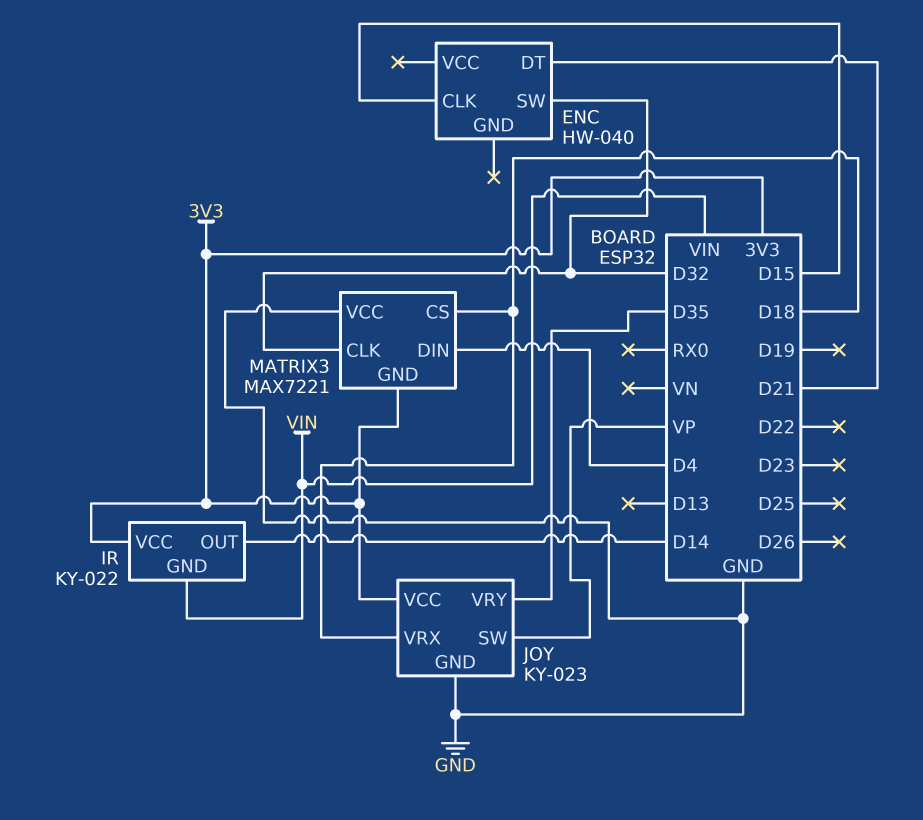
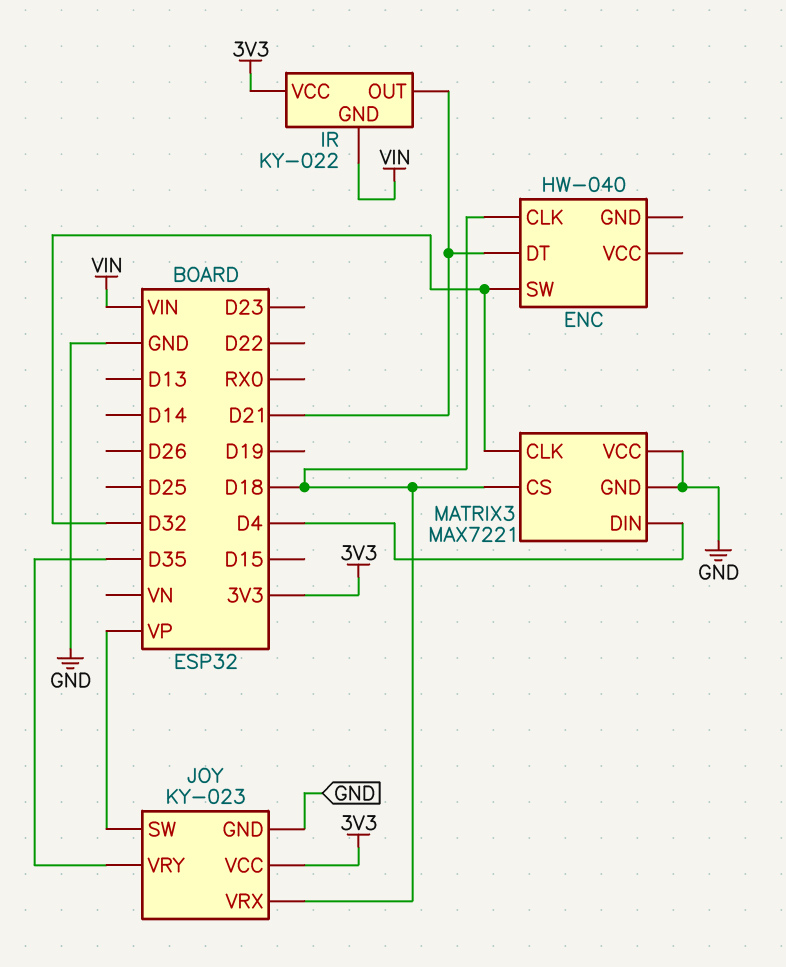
ENC pin CLK: D15 -> D18
IR pin OUT: D14 -> D21
MATRIX3 pin GND: 3V3 -> GND

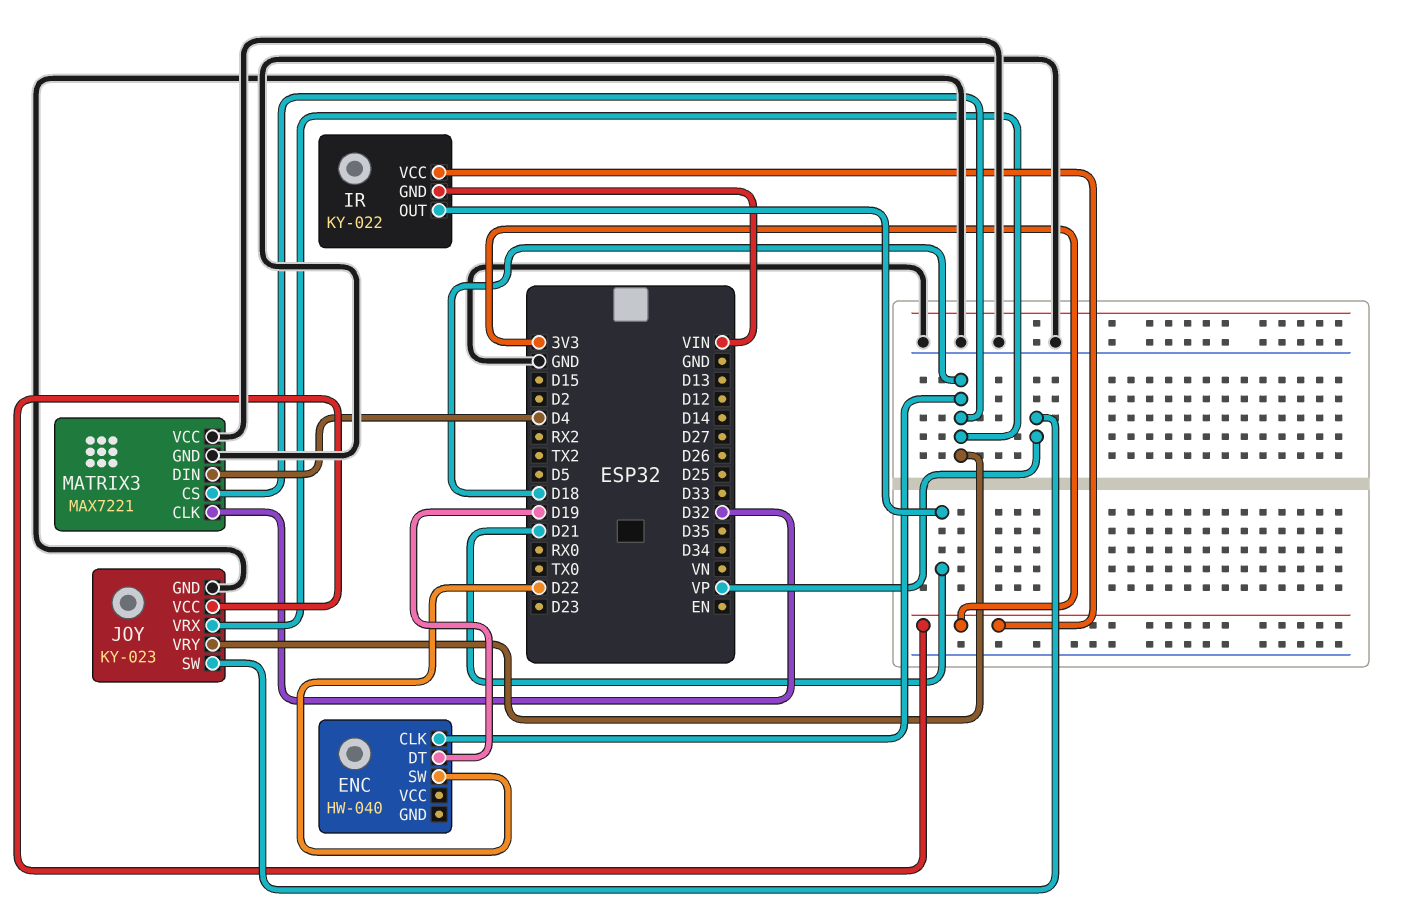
ENC pin DT: D21 -> D19
ENC pin SW: D32 -> D22
JOY pin VRY: D35 -> D18

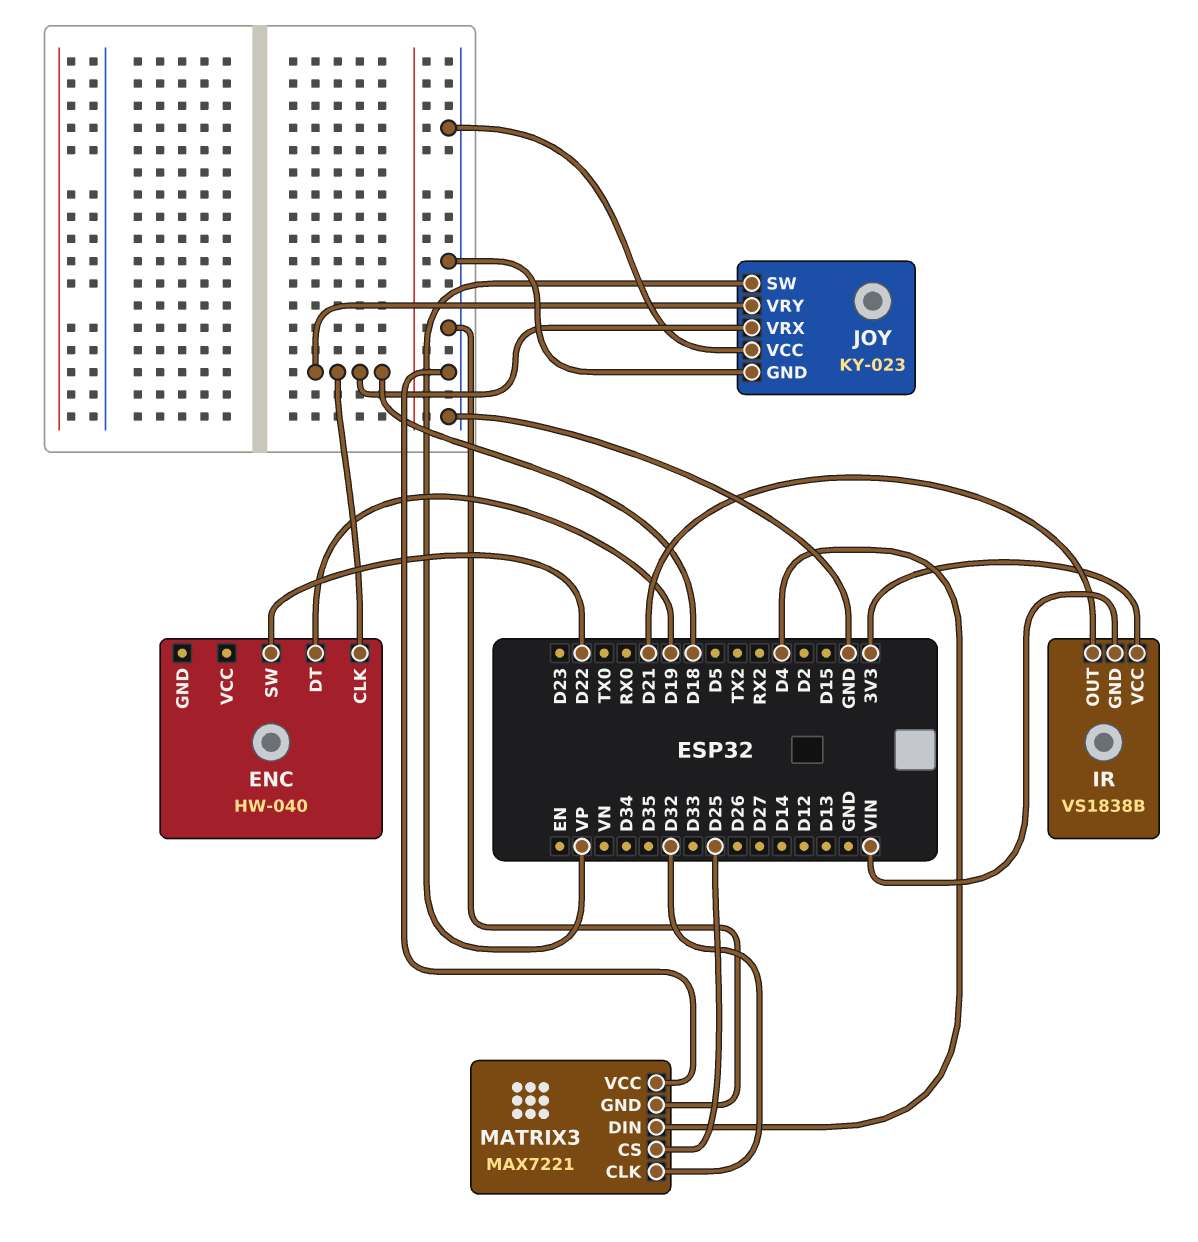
IR: KY-022 -> VS1838B
JOY pin VCC: 3V3 -> GND
MATRIX3 pin CS: D18 -> D25

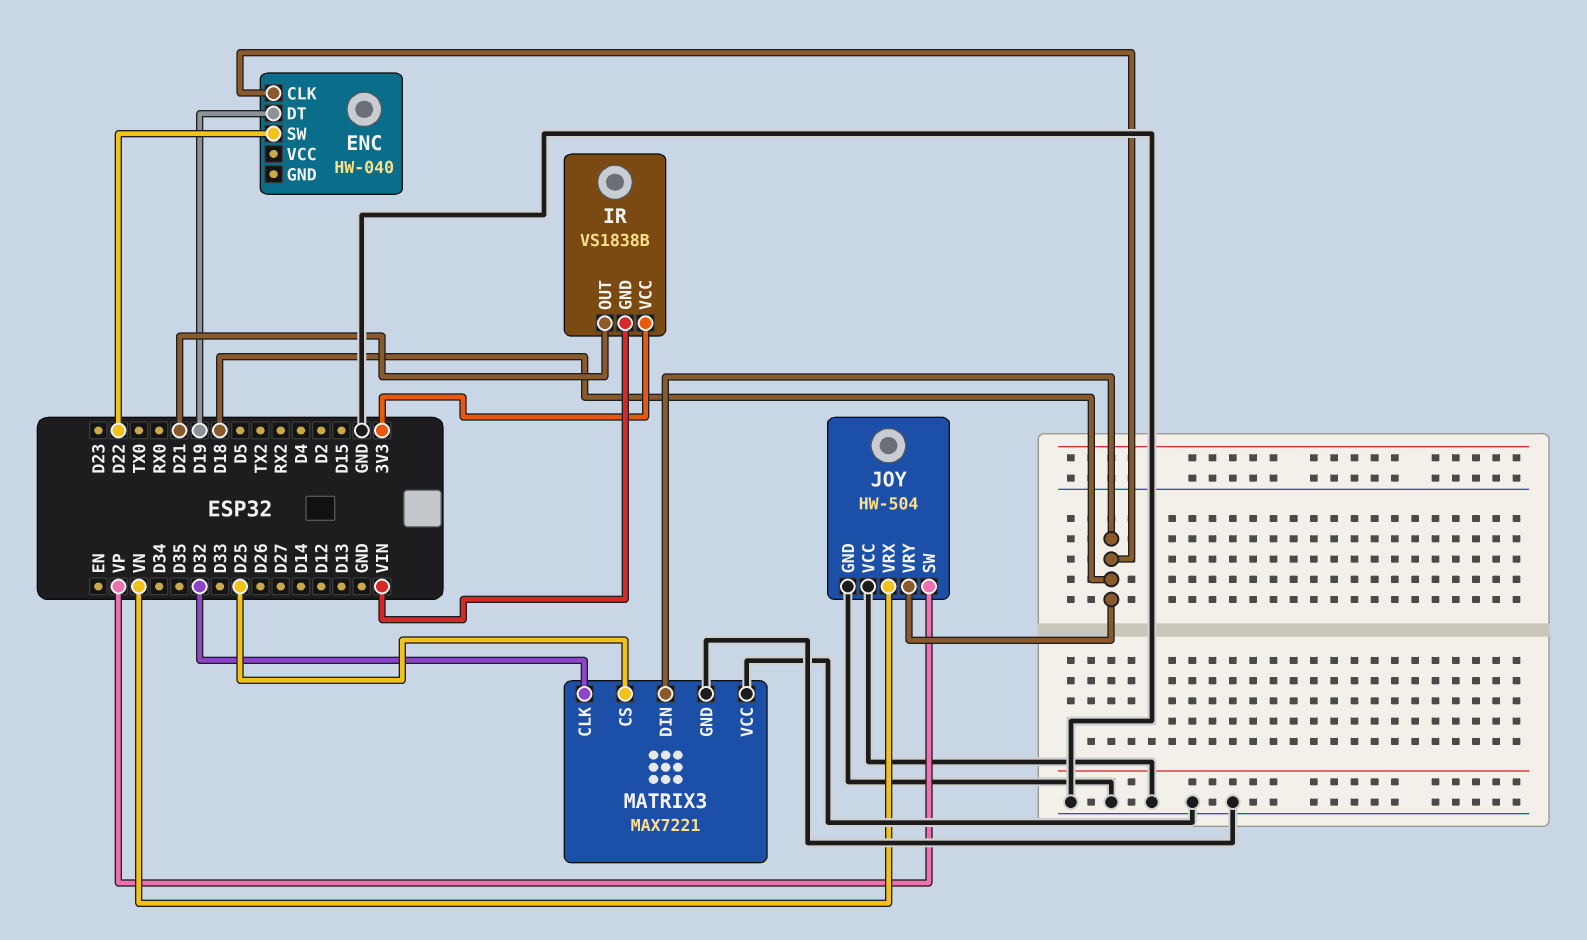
JOY: KY-023 -> HW-504
JOY pin VRX: D18 -> VN
MATRIX3 pin DIN: D4 -> D18

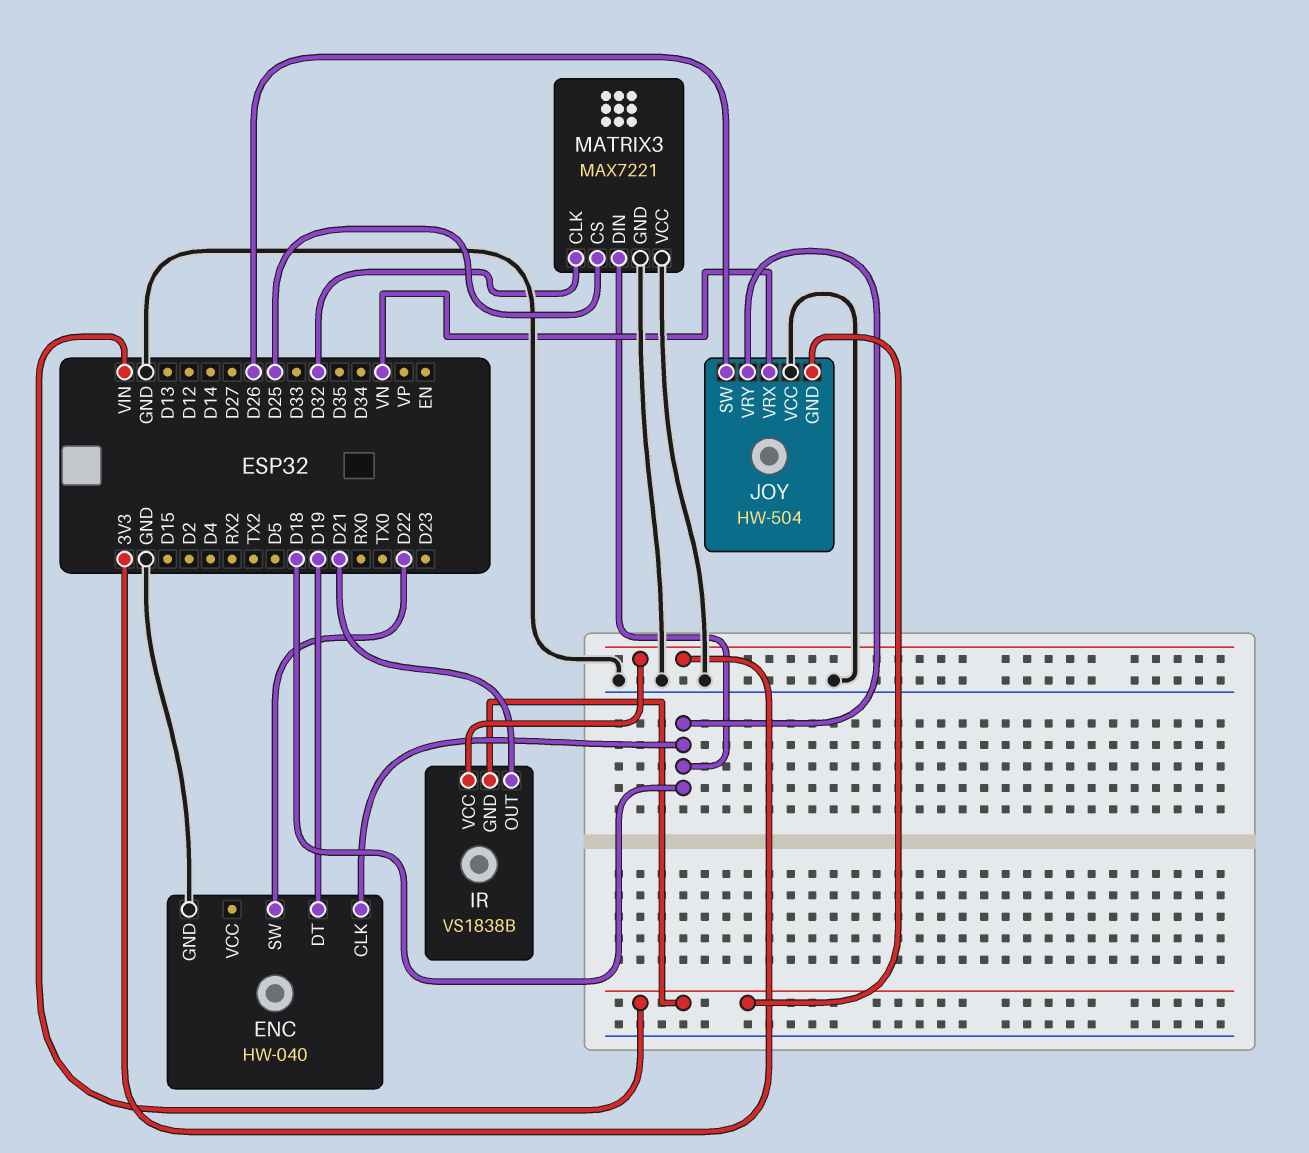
ENC pin GND: none -> GND
JOY pin GND: GND -> VIN
JOY pin SW: VP -> D26

